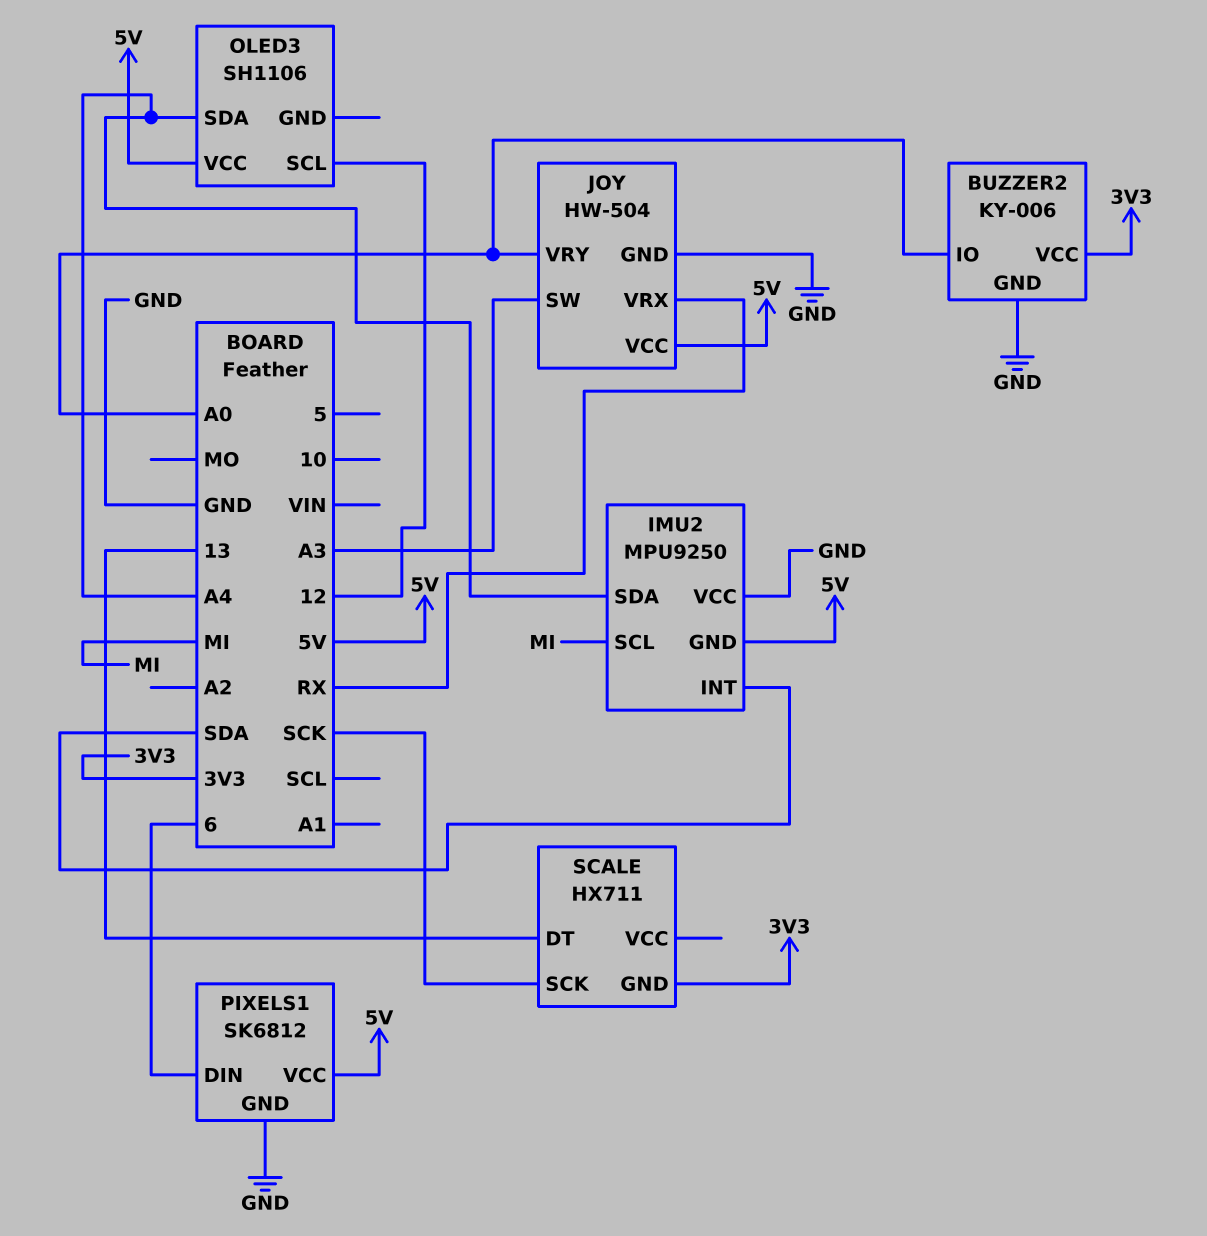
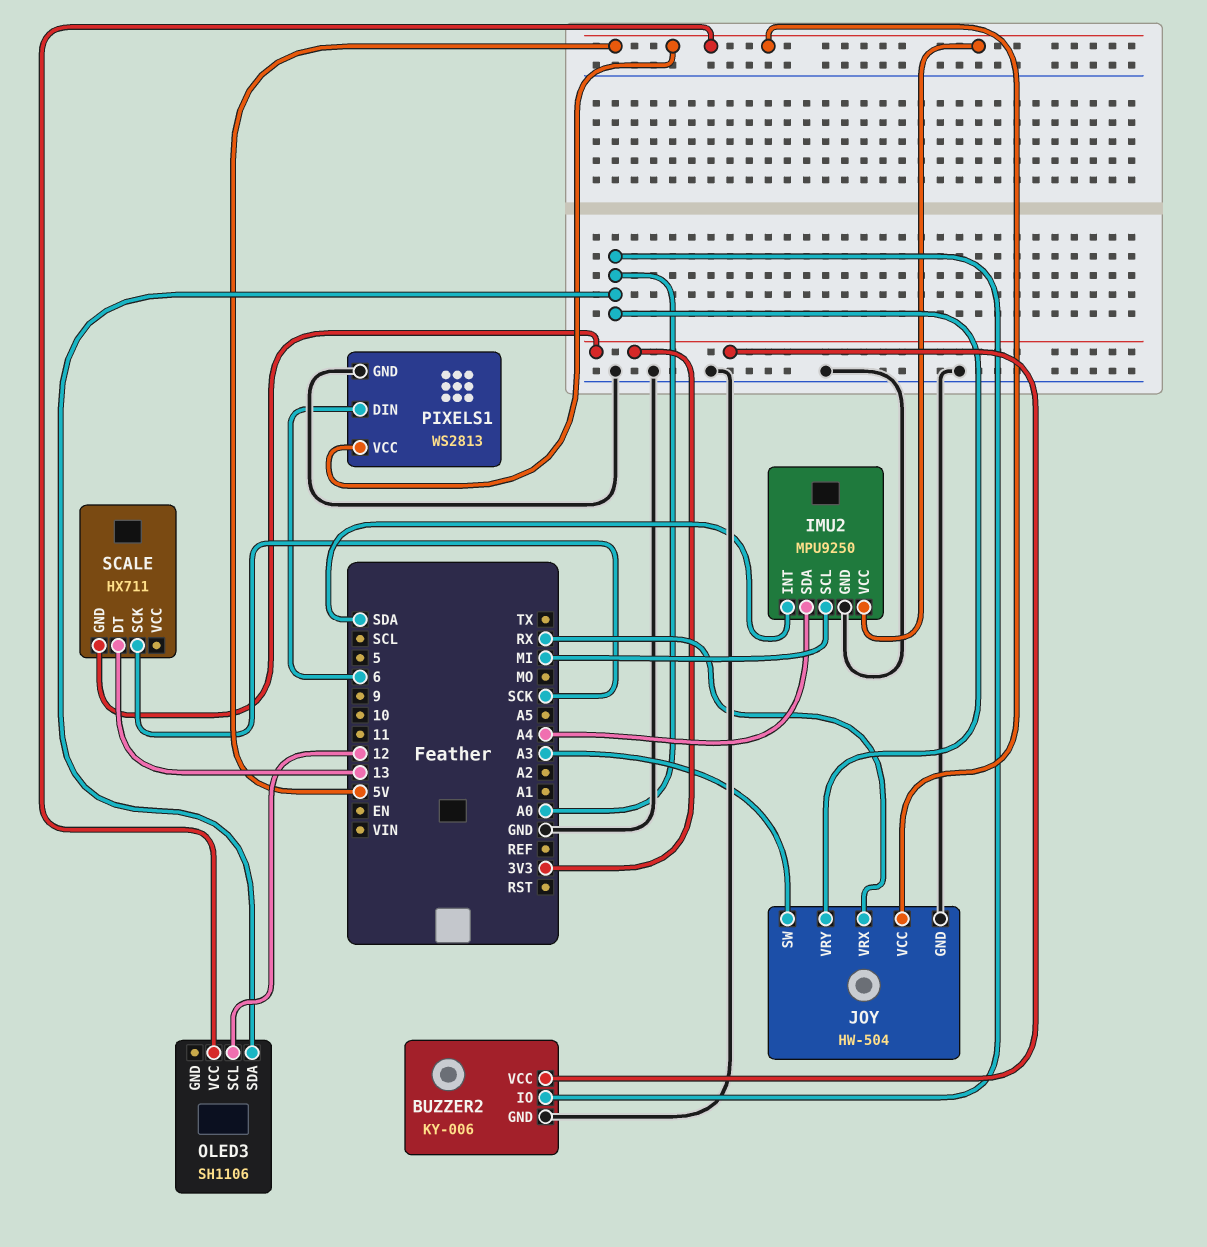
IMU2 pin GND: 5V -> GND
IMU2 pin VCC: GND -> 5V
OLED3 pin SDA: A4 -> A0
PIXELS1: SK6812 -> WS2813

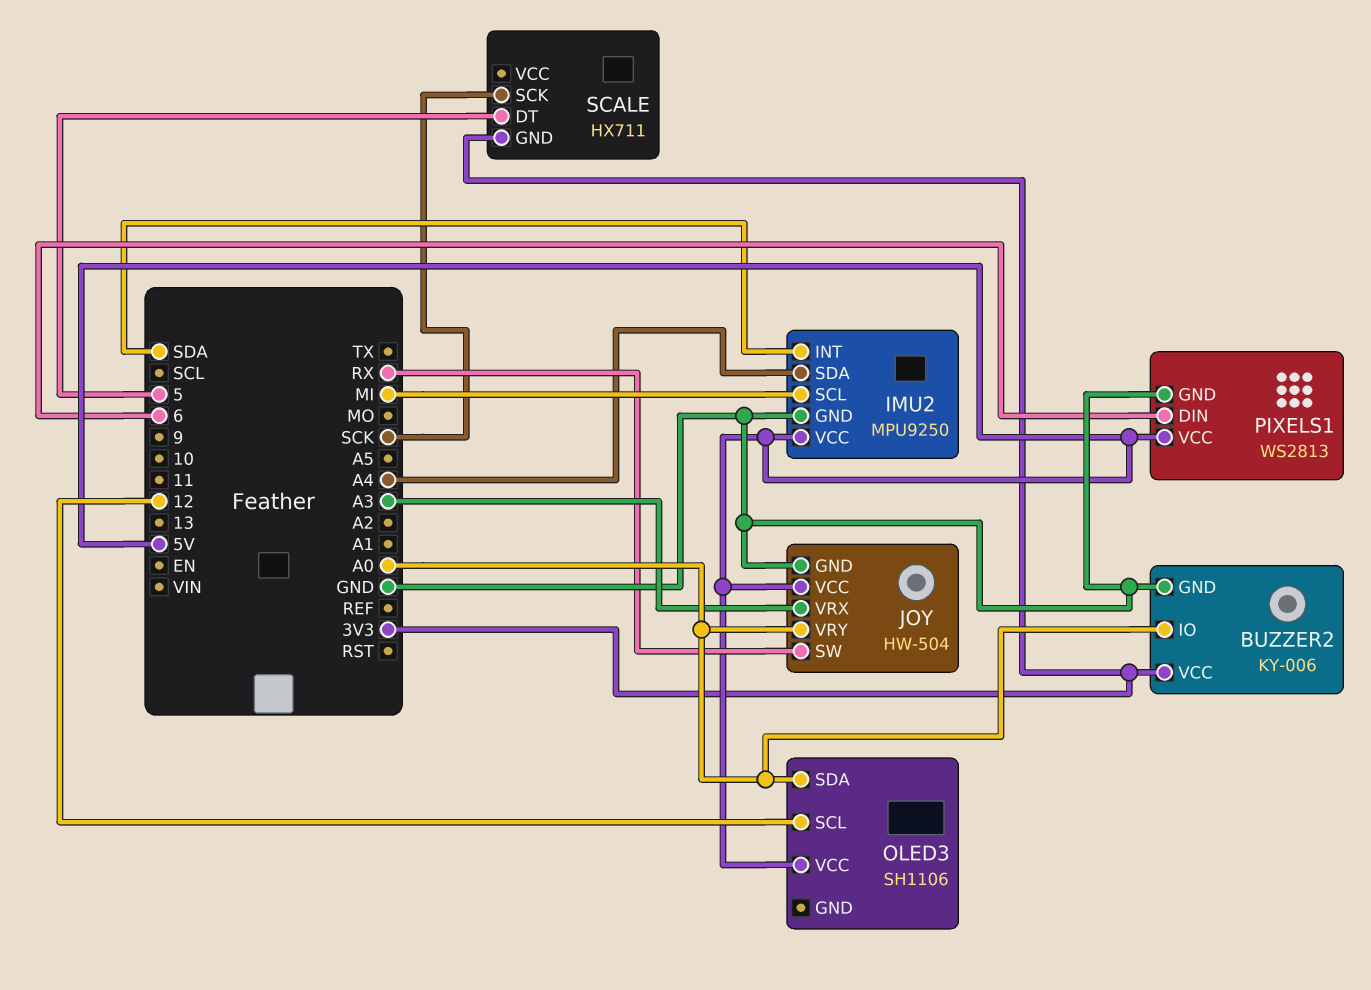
JOY pin SW: A3 -> RX
JOY pin VRX: RX -> A3
SCALE pin DT: 13 -> 5

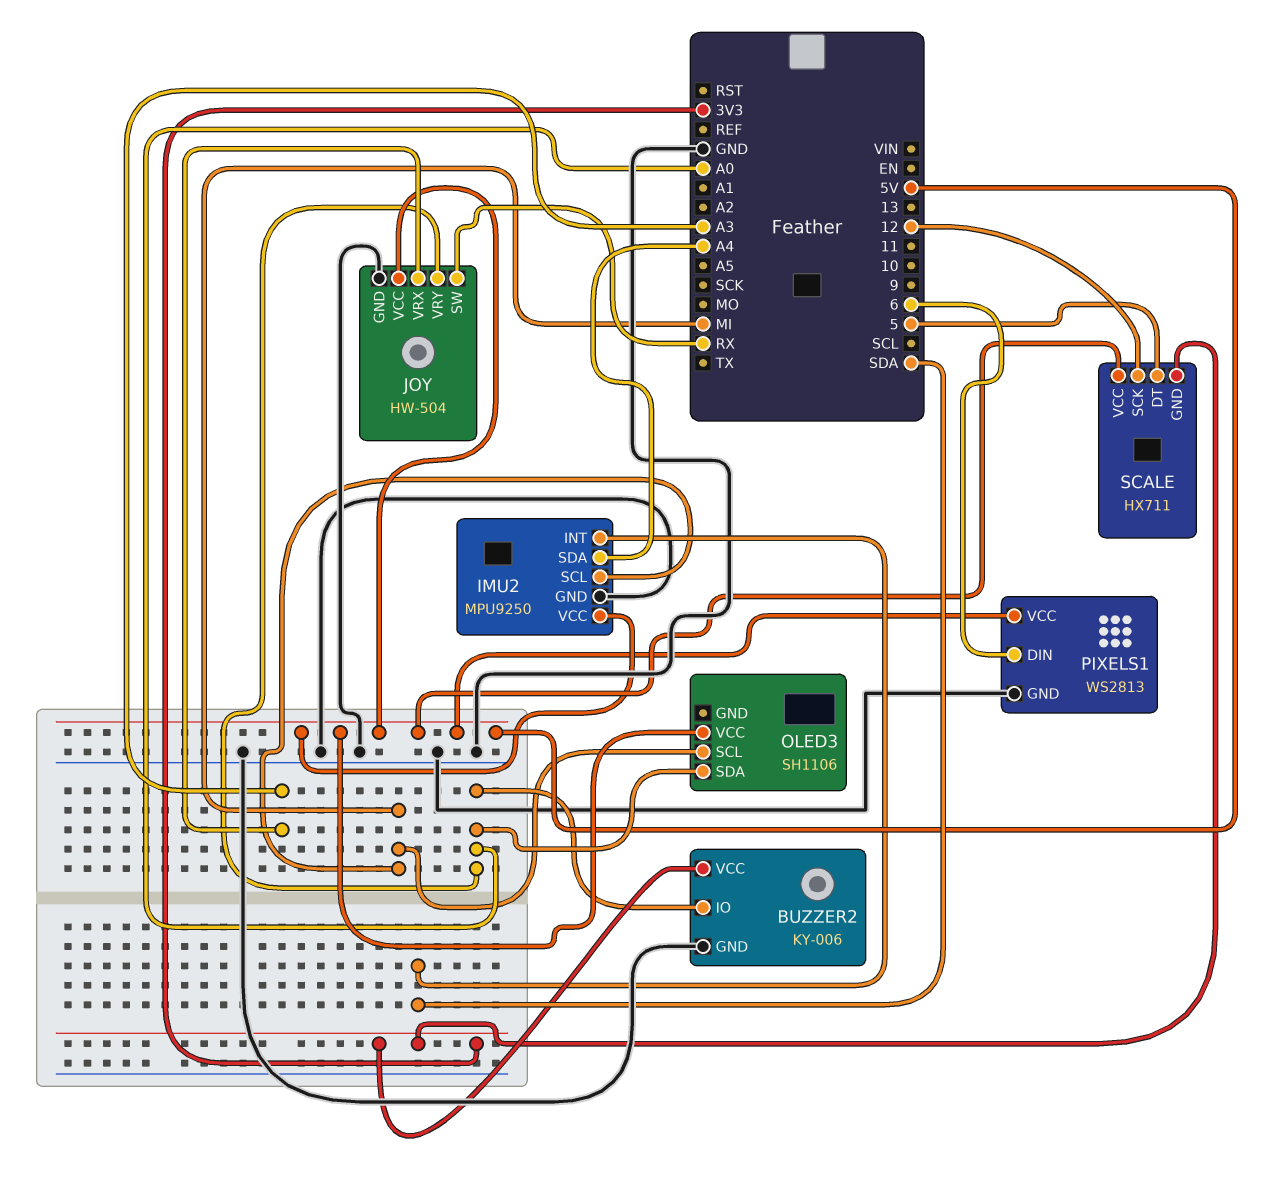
OLED3 pin SCL: 12 -> MI
SCALE pin SCK: SCK -> 12
SCALE pin VCC: none -> 5V

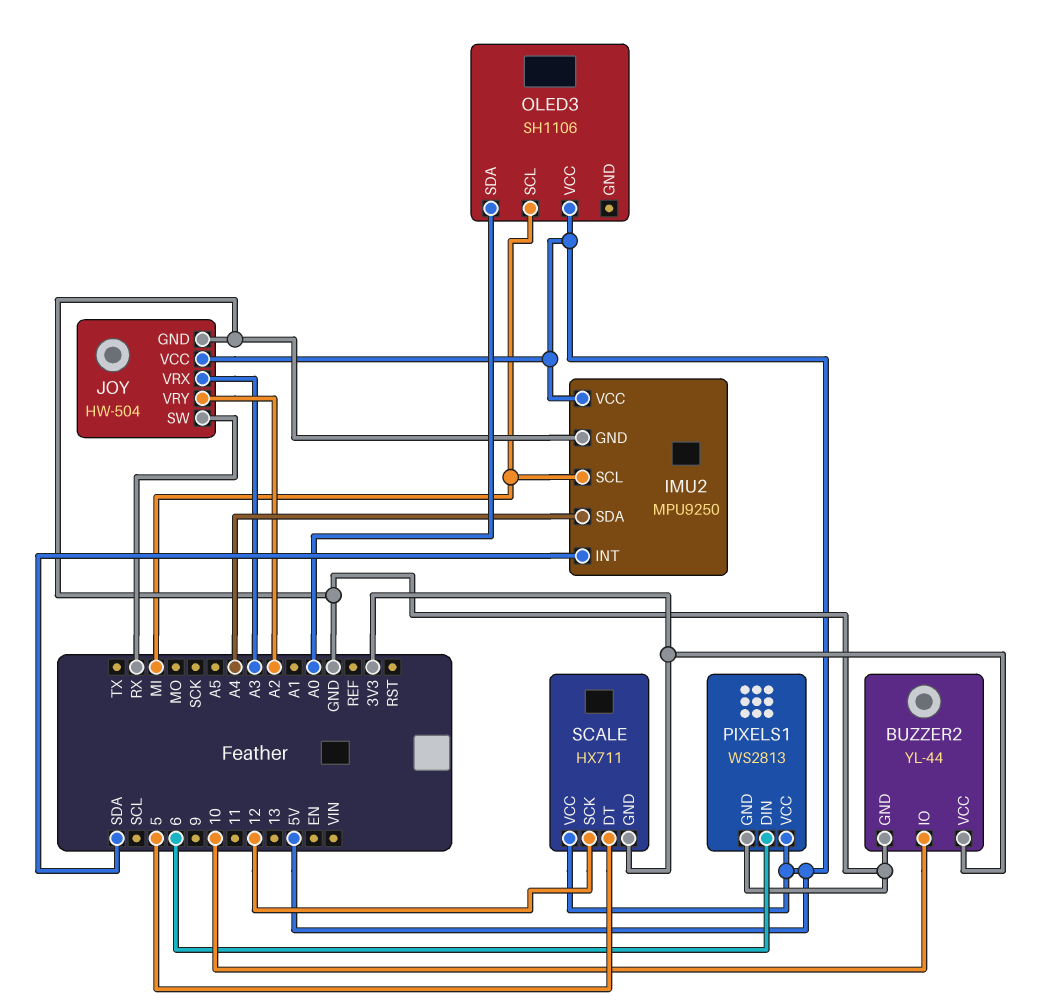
BUZZER2: KY-006 -> YL-44
BUZZER2 pin IO: A0 -> 10
JOY pin VRY: A0 -> A2

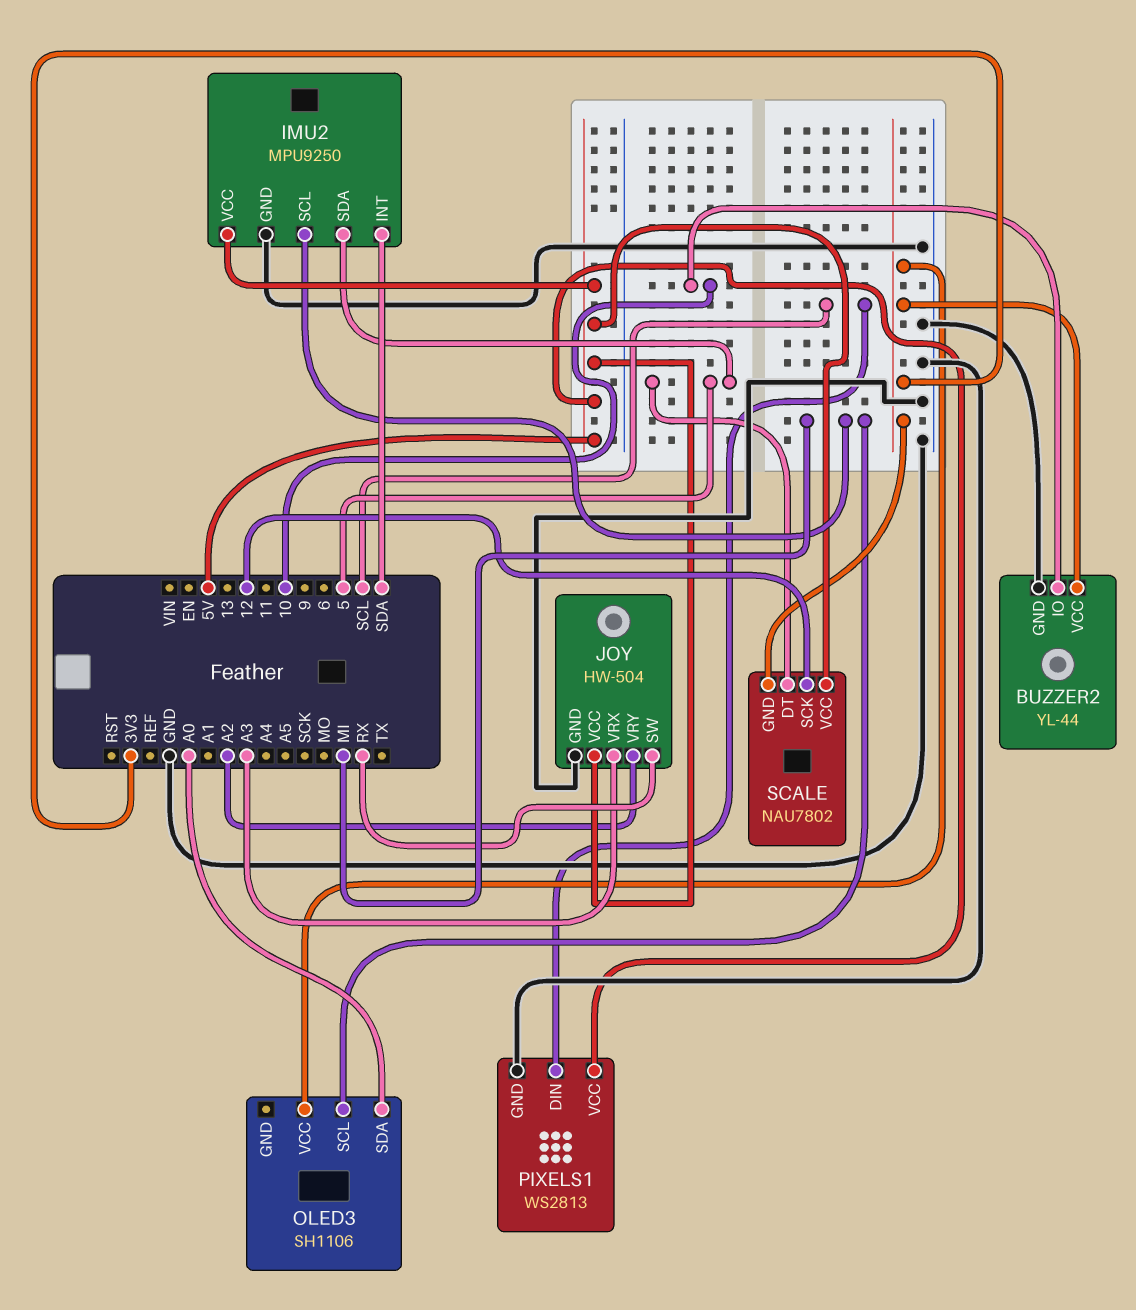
IMU2 pin SDA: A4 -> 5
OLED3 pin VCC: 5V -> 3V3
PIXELS1 pin DIN: 6 -> SCL
SCALE: HX711 -> NAU7802

